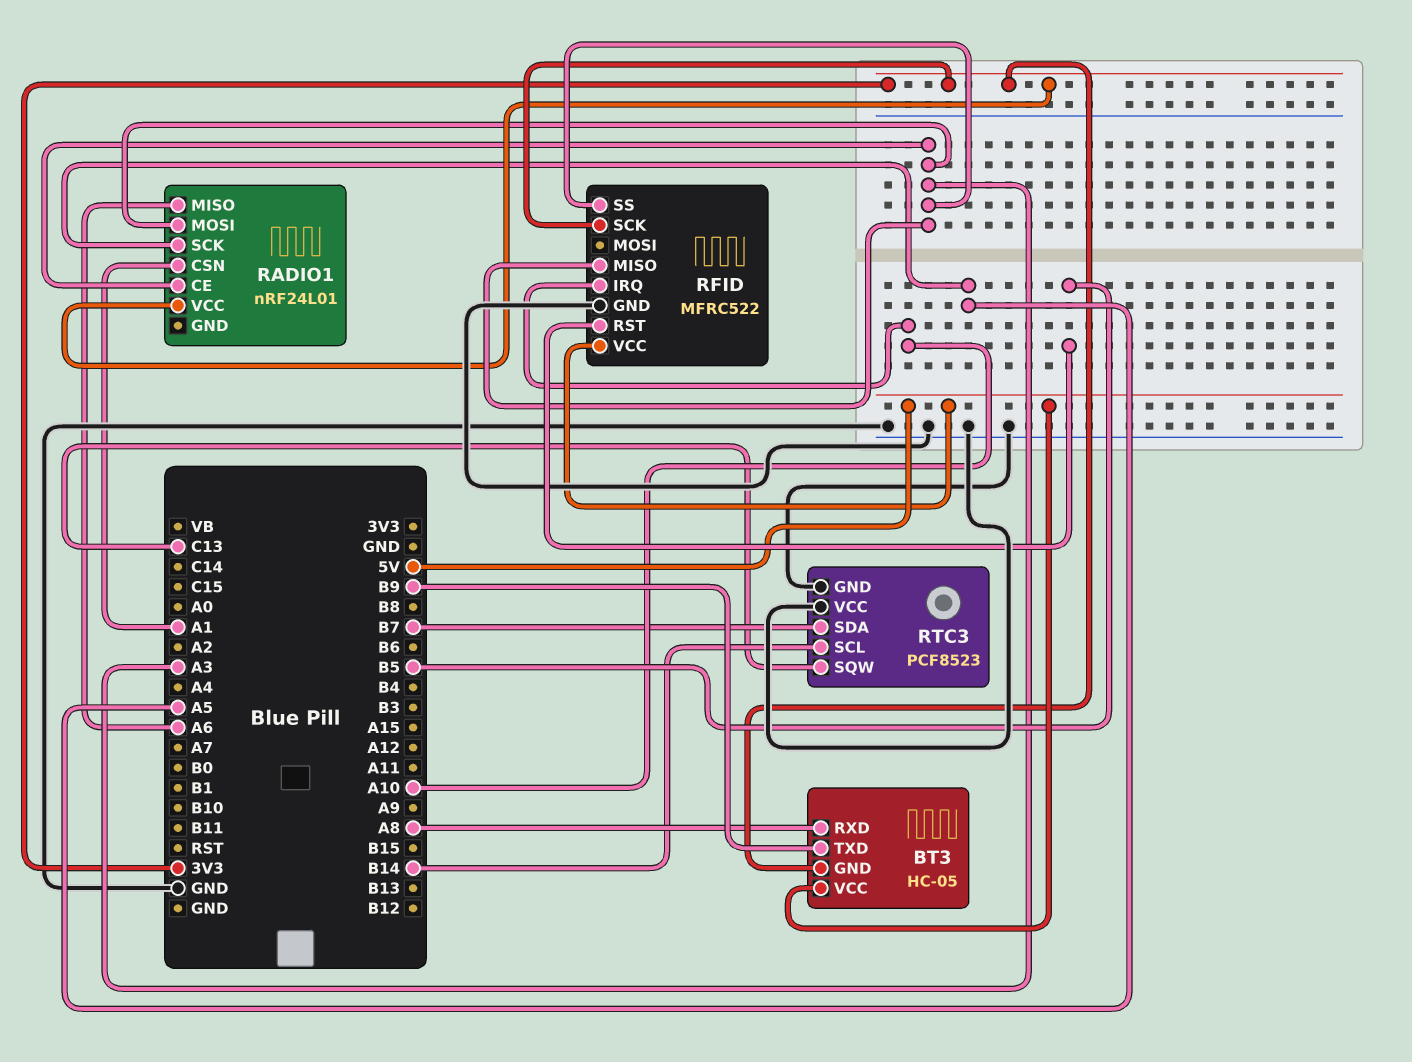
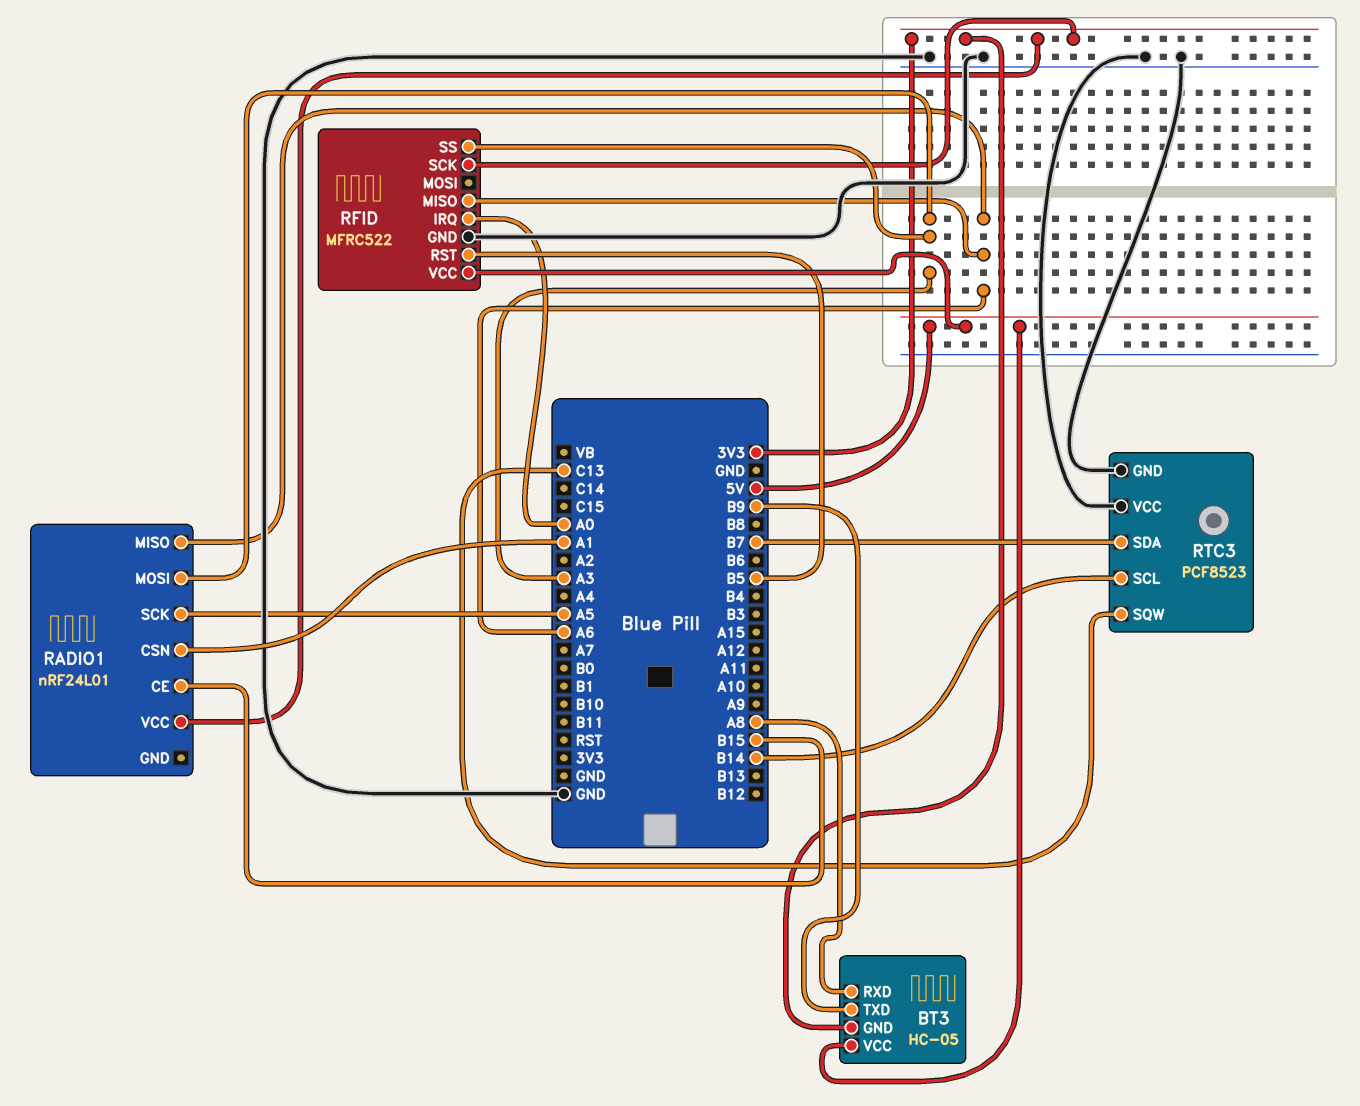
RADIO1 pin CE: A3 -> B15
RFID pin IRQ: A10 -> A0
RFID pin MISO: A3 -> A6

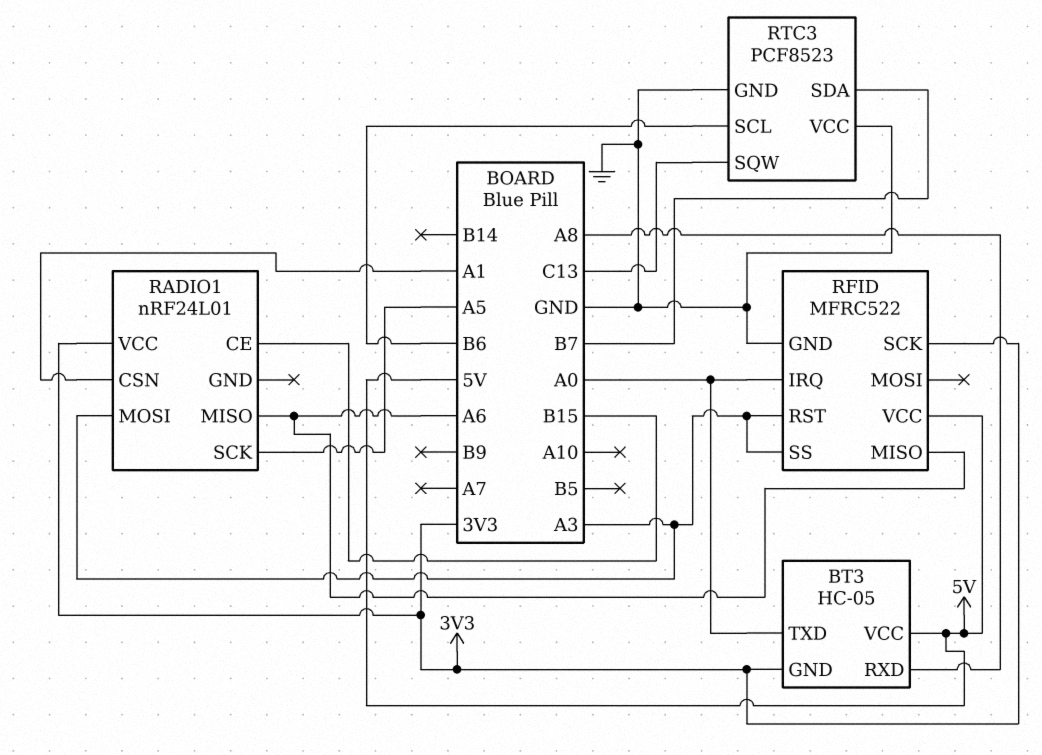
BT3 pin TXD: B9 -> A0
RFID pin RST: B5 -> A3
RTC3 pin SCL: B14 -> B6

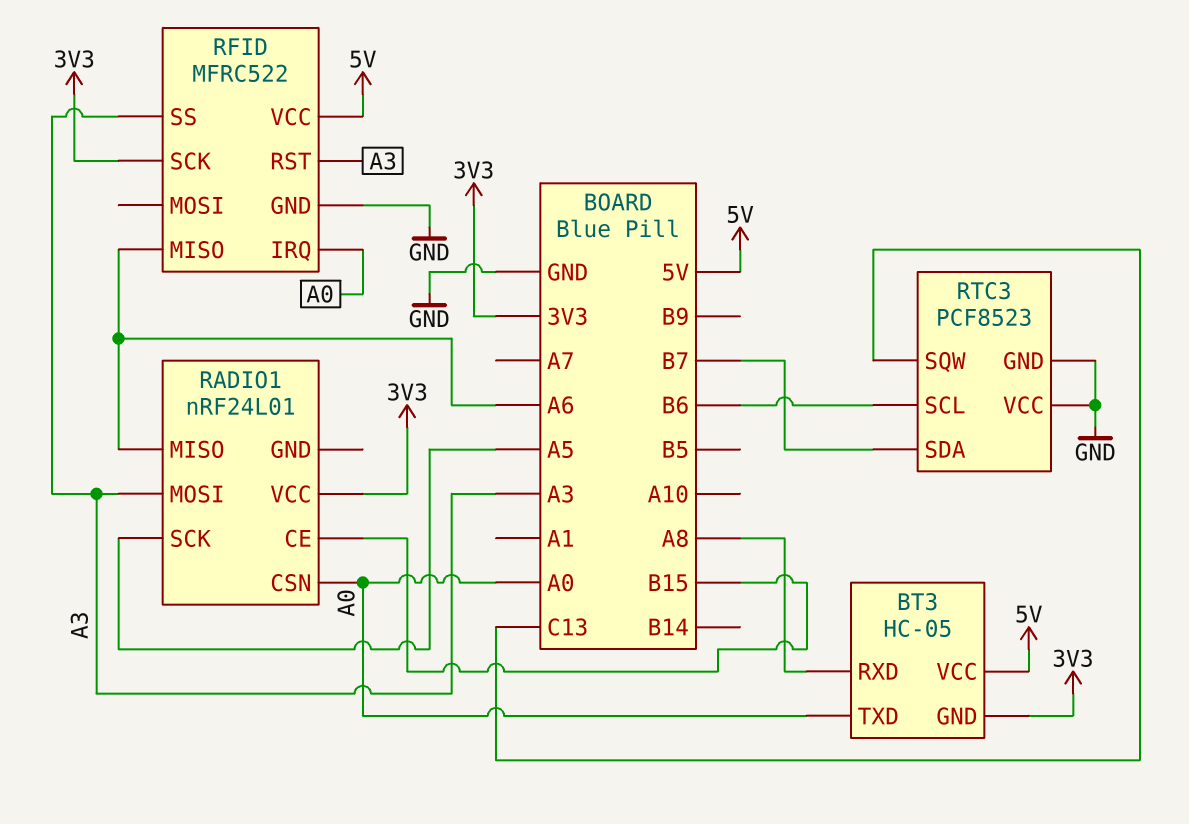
RADIO1 pin CSN: A1 -> A0

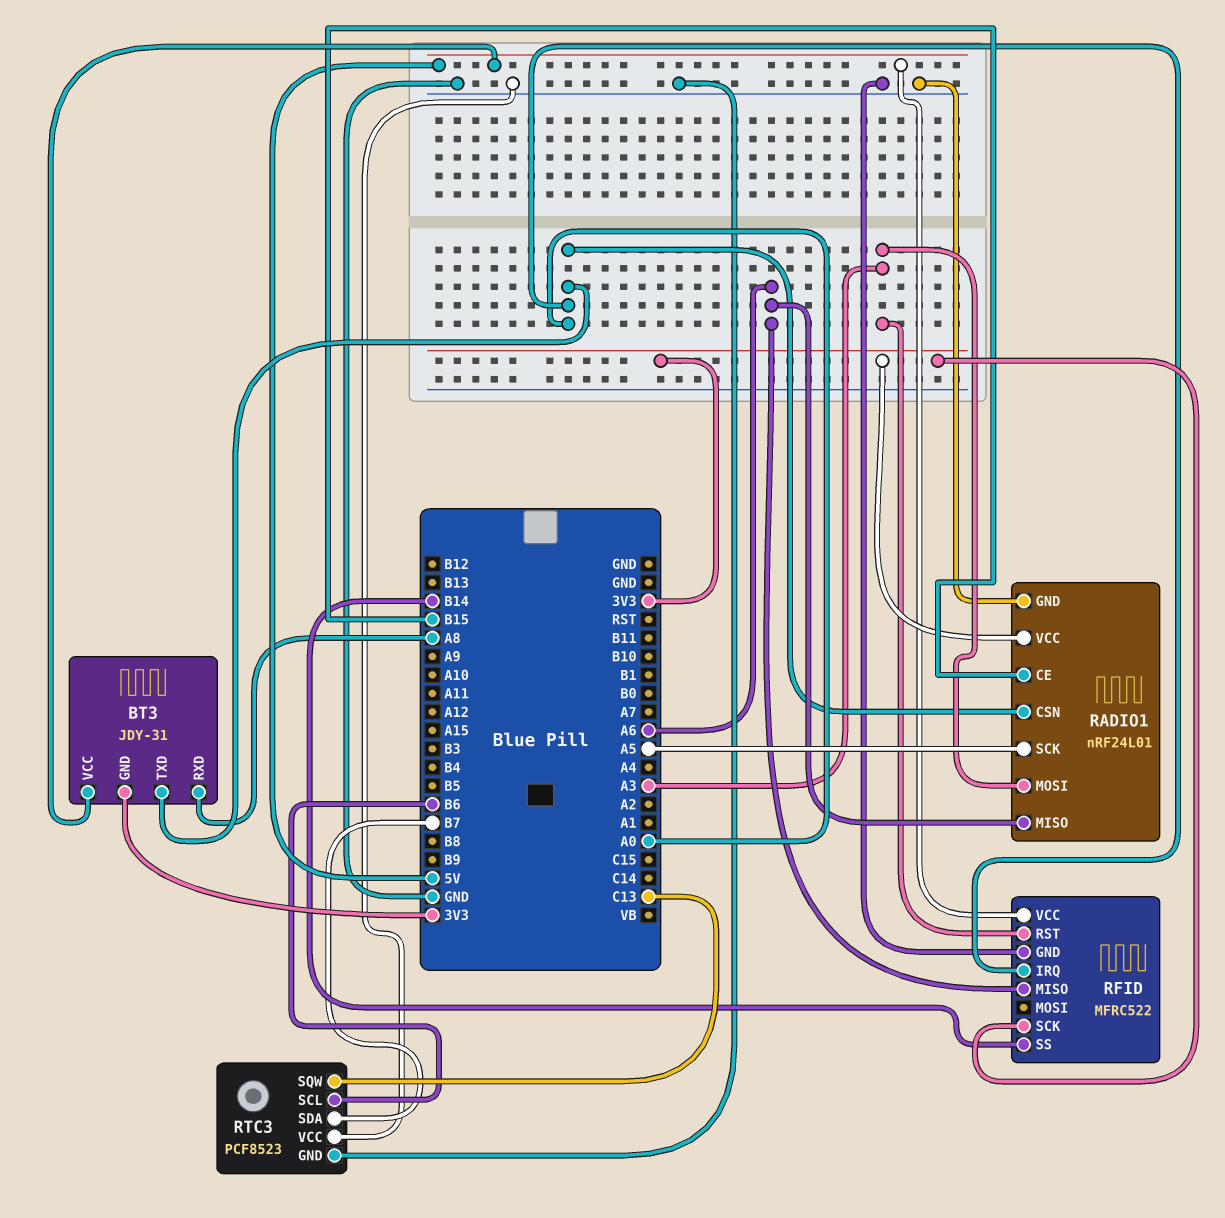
BT3: HC-05 -> JDY-31
RADIO1 pin GND: none -> GND
RFID pin SS: A3 -> B14

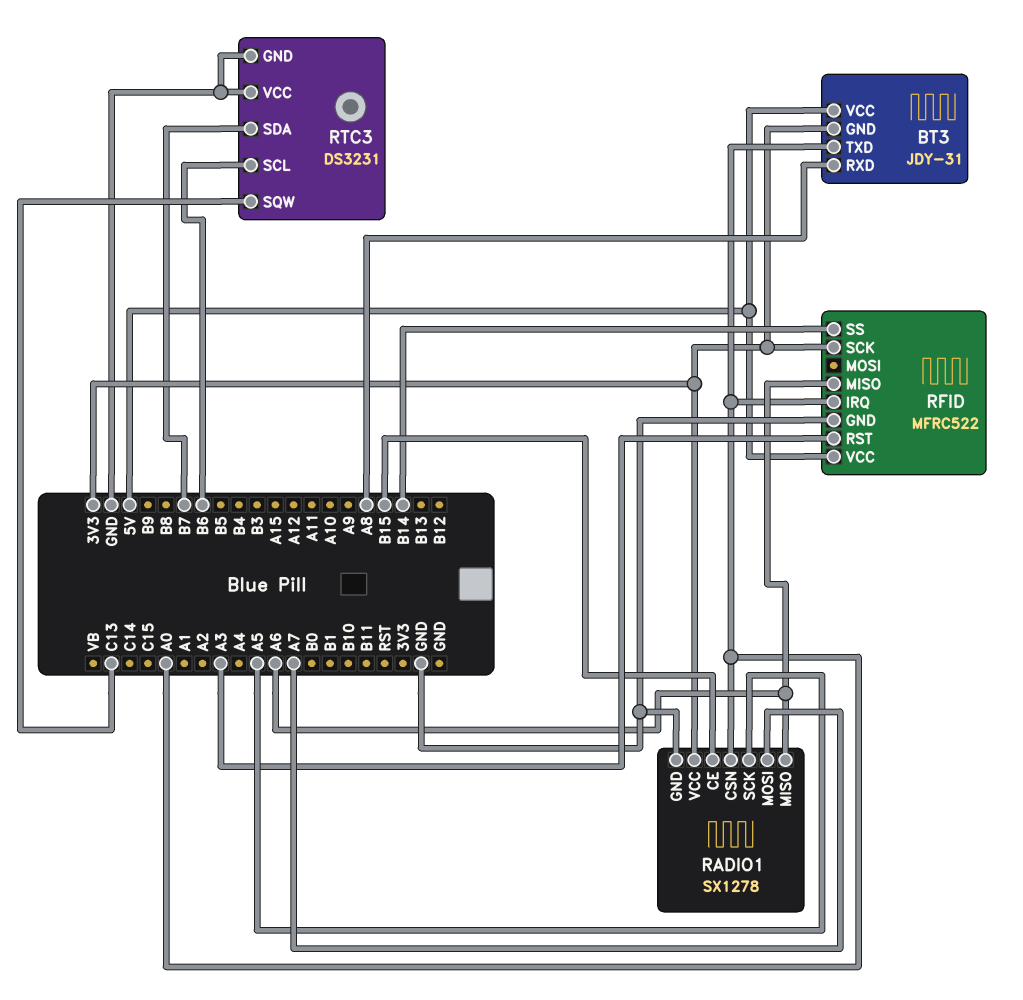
RADIO1: nRF24L01 -> SX1278
RADIO1 pin MOSI: A3 -> A7
RTC3: PCF8523 -> DS3231

